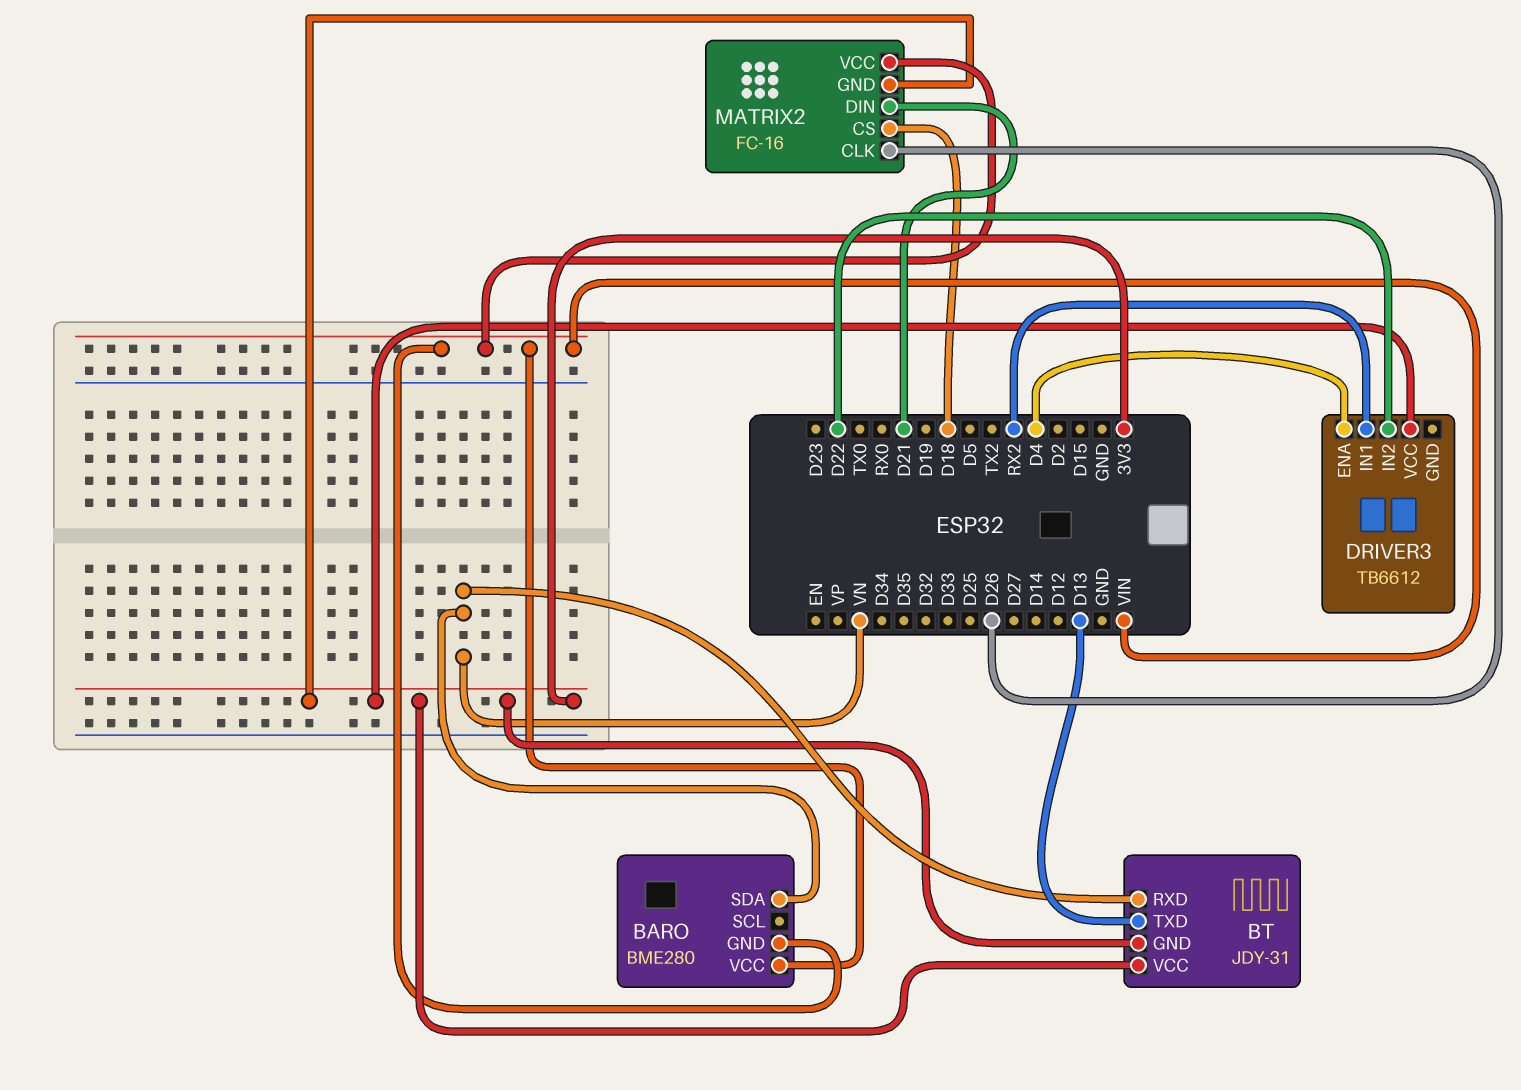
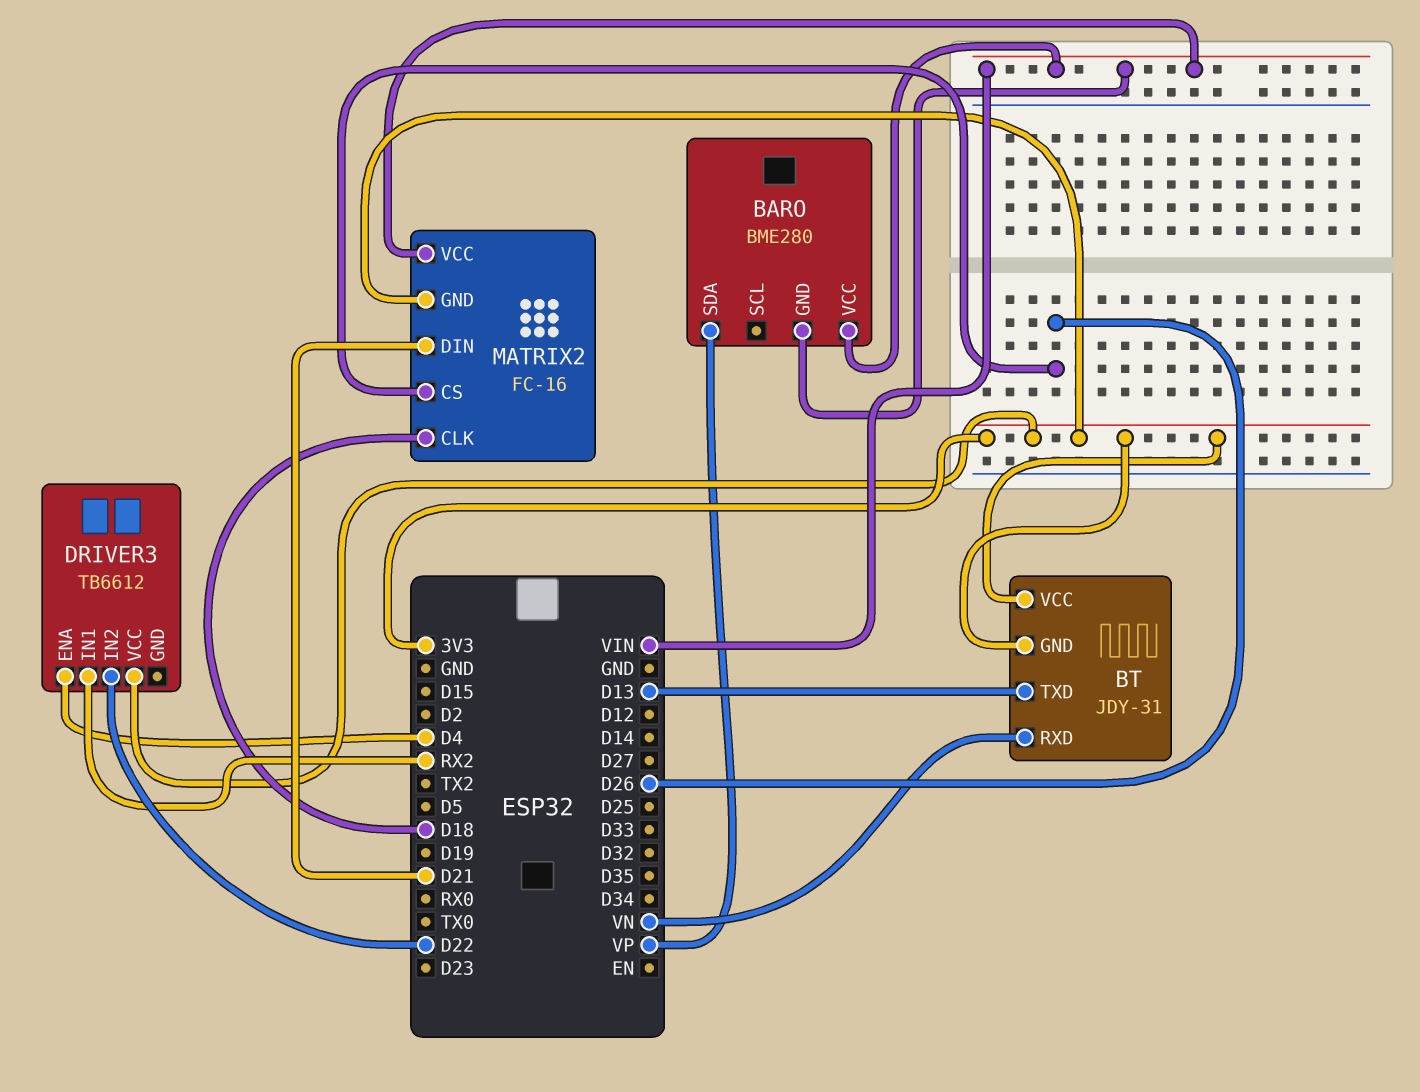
BARO pin SDA: VN -> VP
MATRIX2 pin CLK: D26 -> D18
MATRIX2 pin CS: D18 -> D26

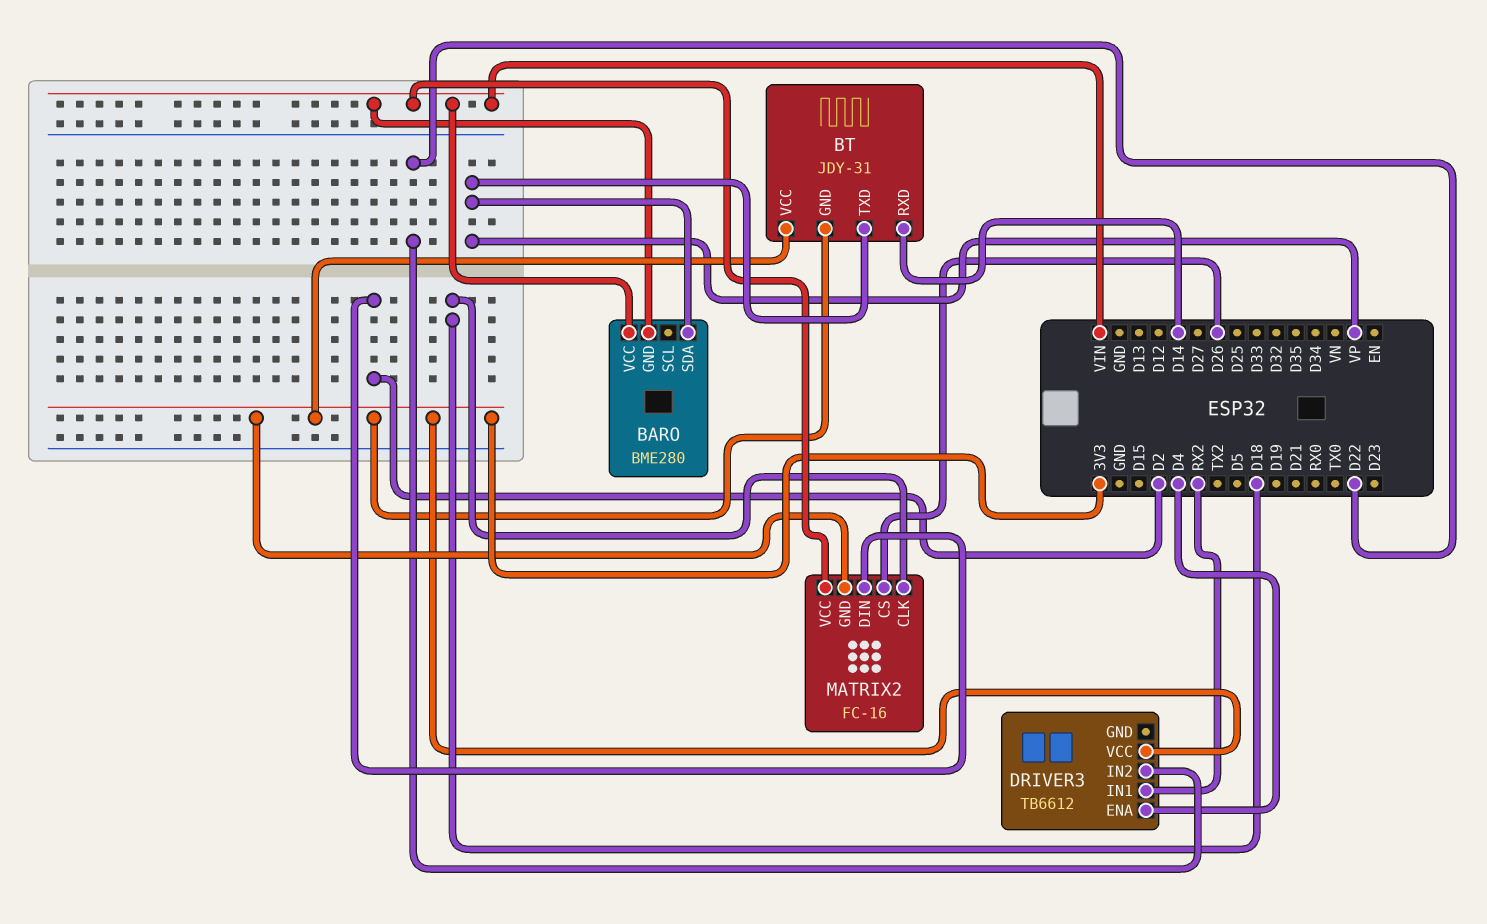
BT pin RXD: VN -> D14
BT pin TXD: D13 -> VP
MATRIX2 pin DIN: D21 -> D2

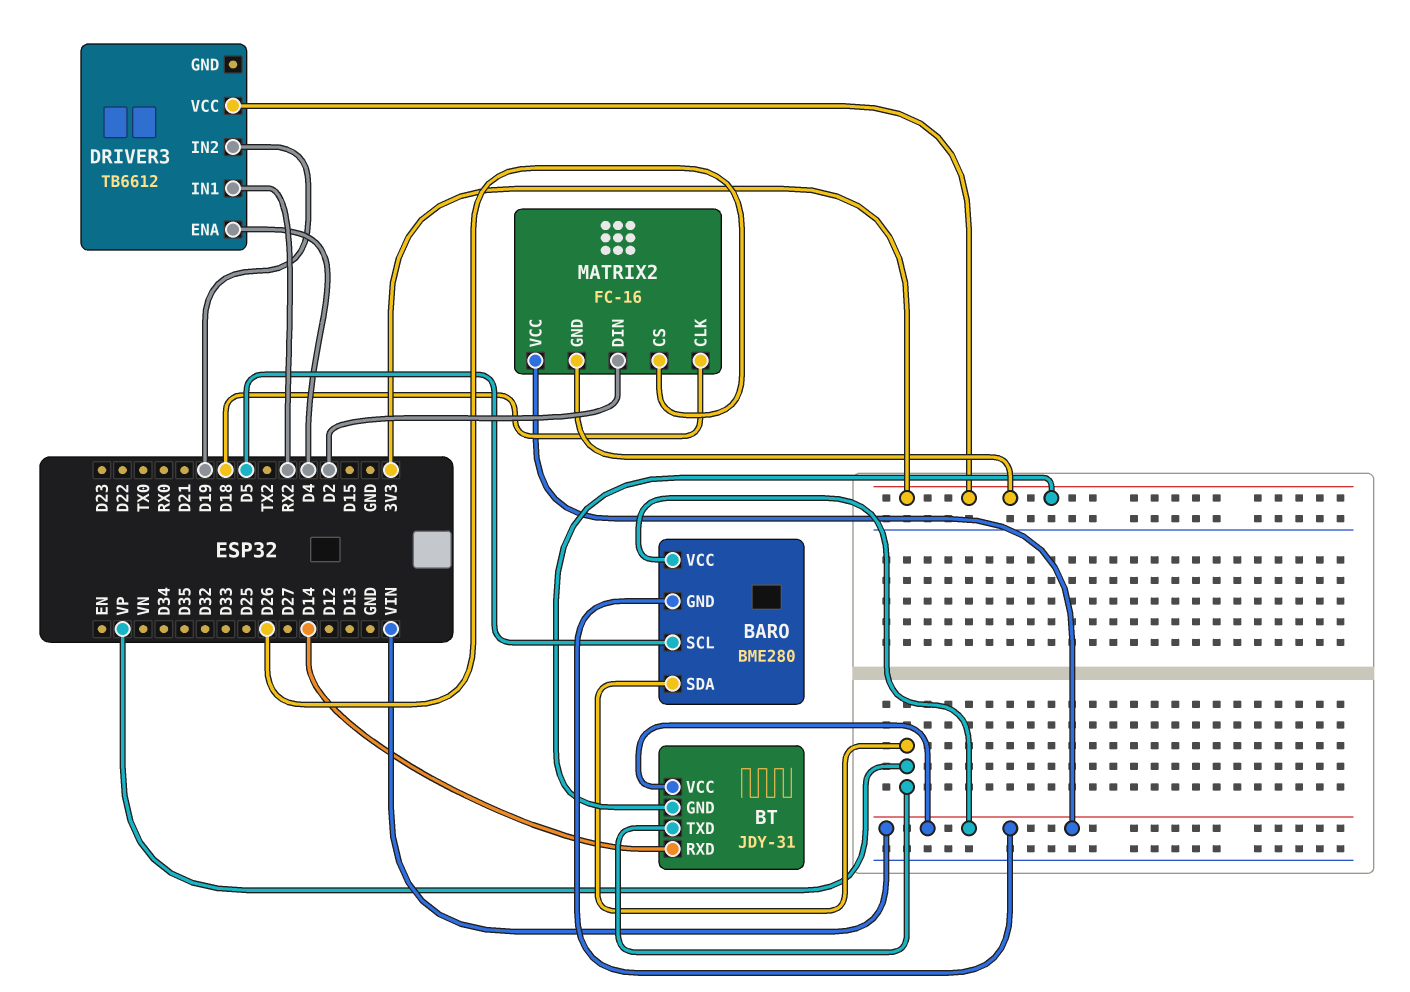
BARO pin SCL: none -> D5
BT pin VCC: 3V3 -> VIN
DRIVER3 pin IN2: D22 -> D19

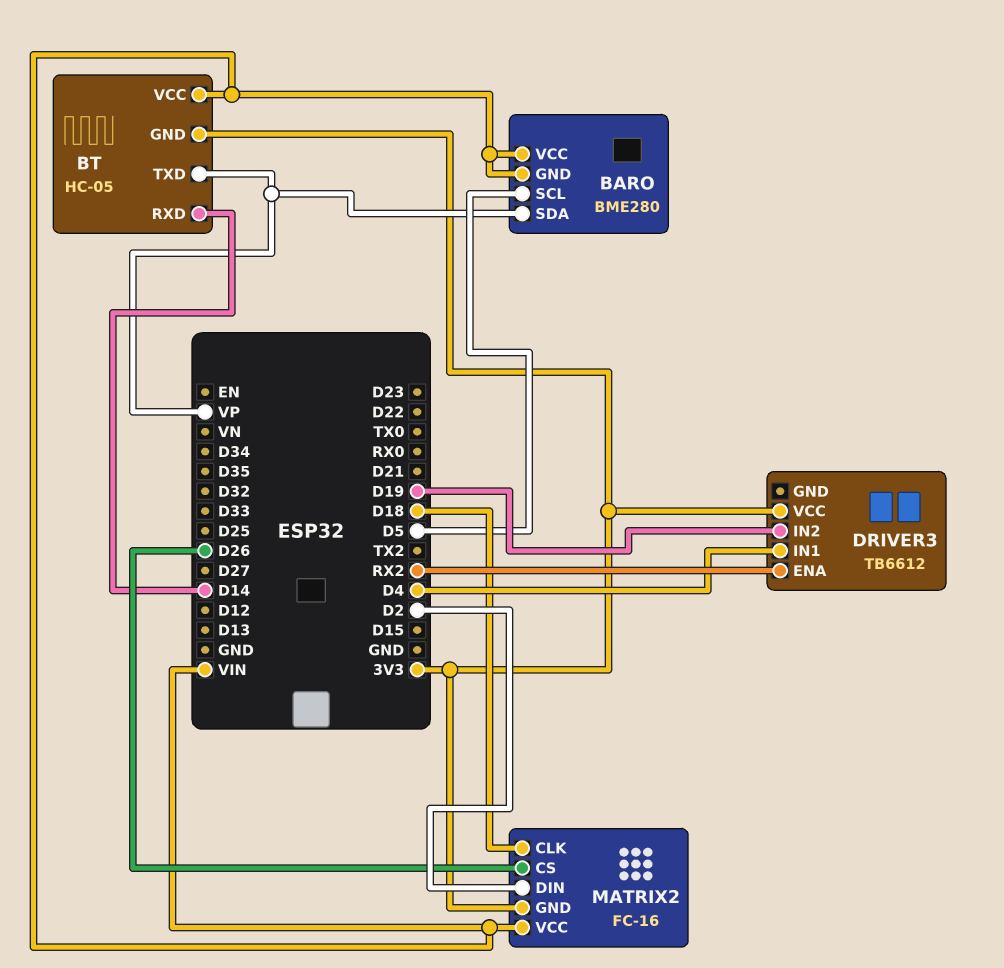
BT: JDY-31 -> HC-05
DRIVER3 pin ENA: D4 -> RX2
DRIVER3 pin IN1: RX2 -> D4

